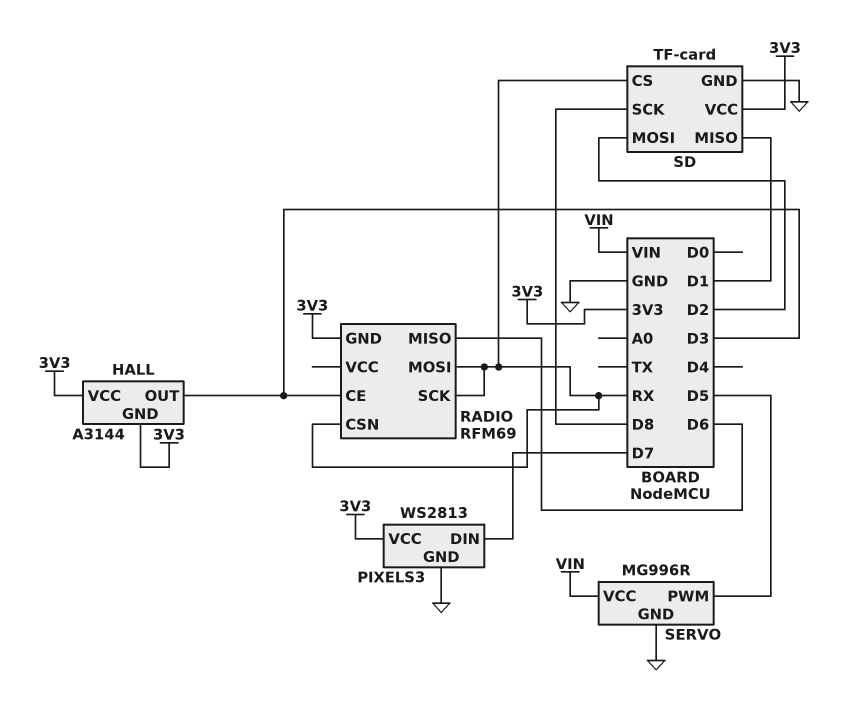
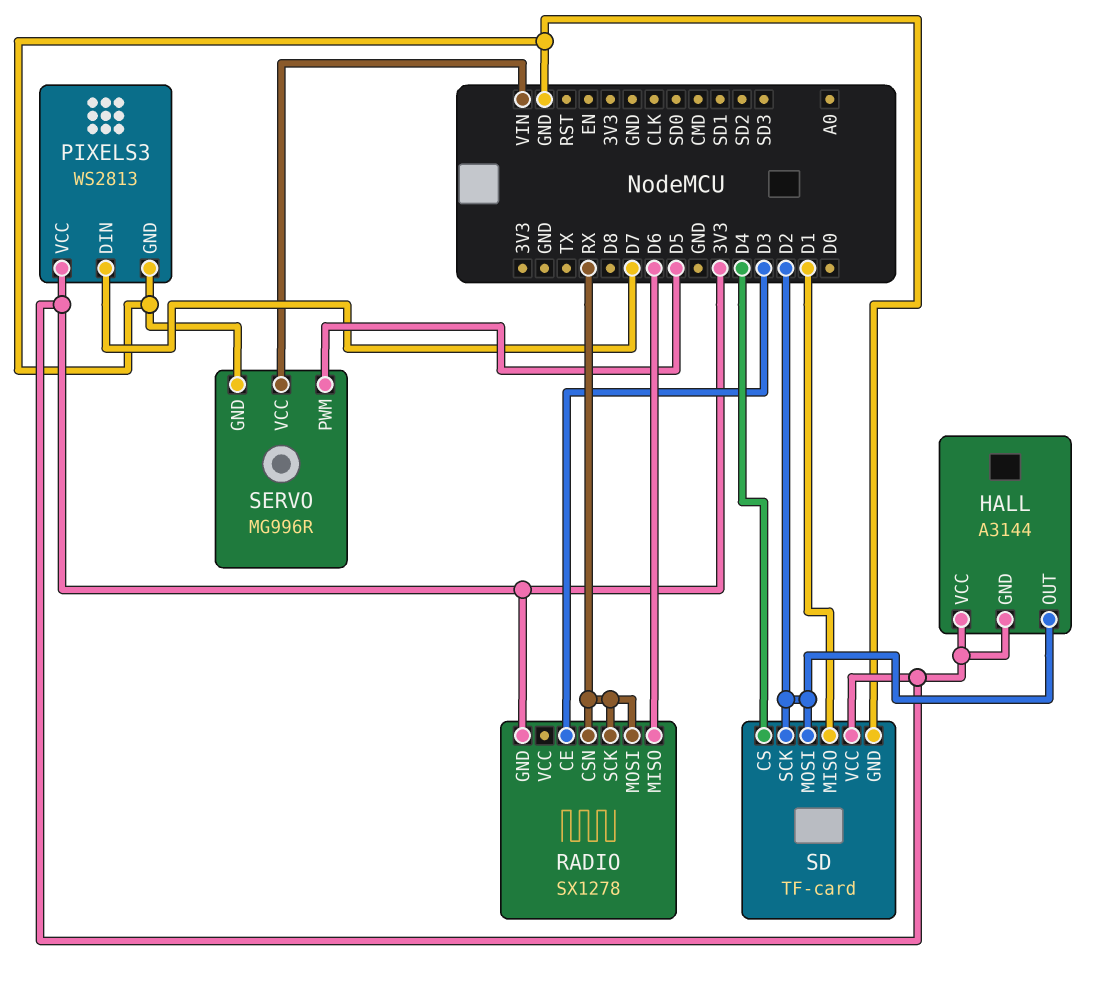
HALL pin OUT: D3 -> D2
RADIO: RFM69 -> SX1278
SD pin CS: RX -> D4
SD pin SCK: D8 -> D2

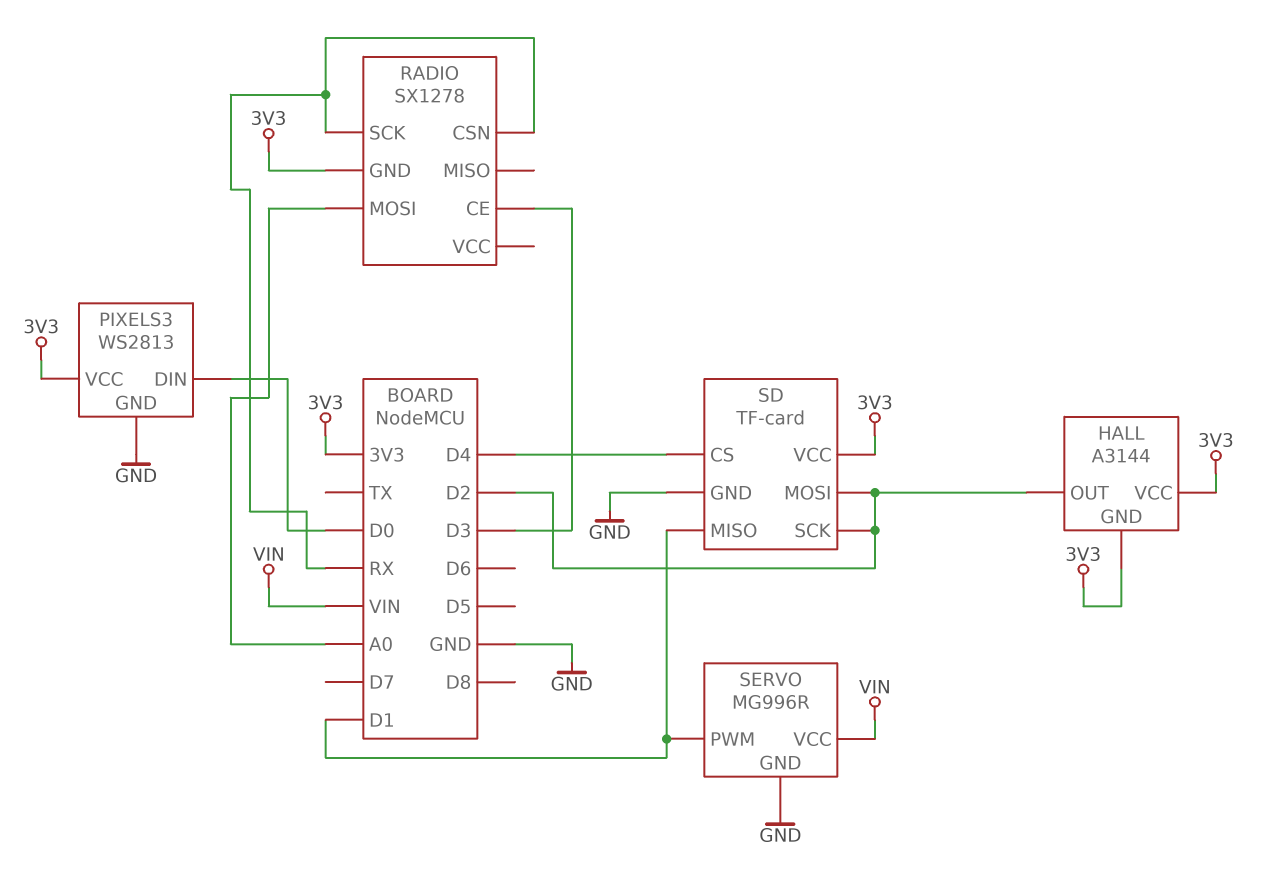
PIXELS3 pin DIN: D7 -> D0
RADIO pin MISO: D6 -> none
RADIO pin MOSI: RX -> A0
SERVO pin PWM: D5 -> D1

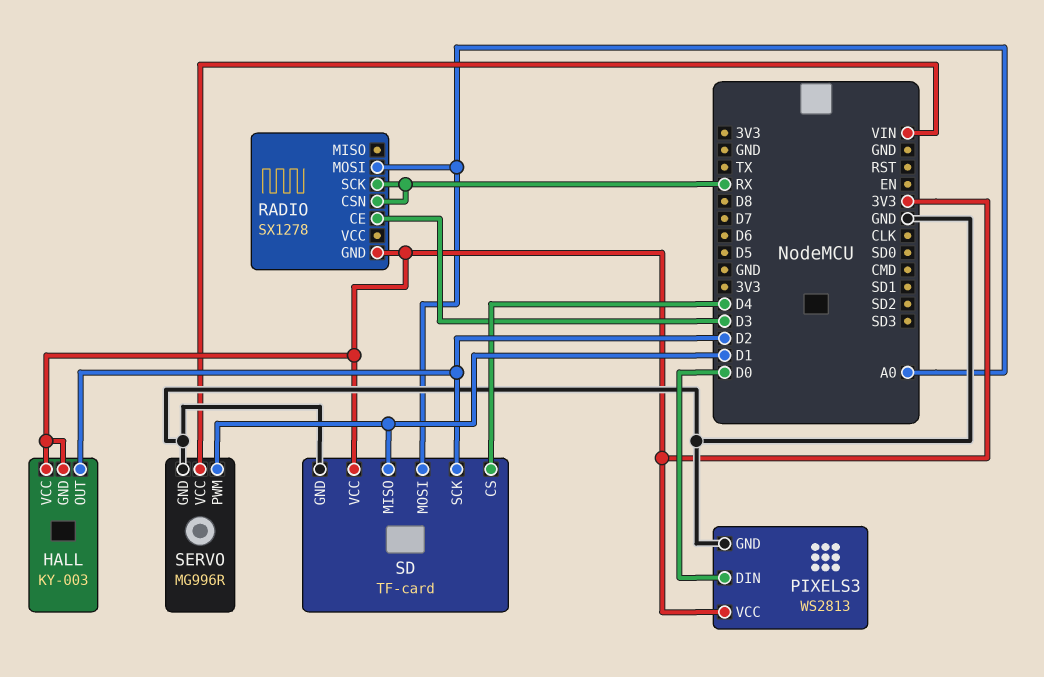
HALL: A3144 -> KY-003
SD pin MOSI: D2 -> A0

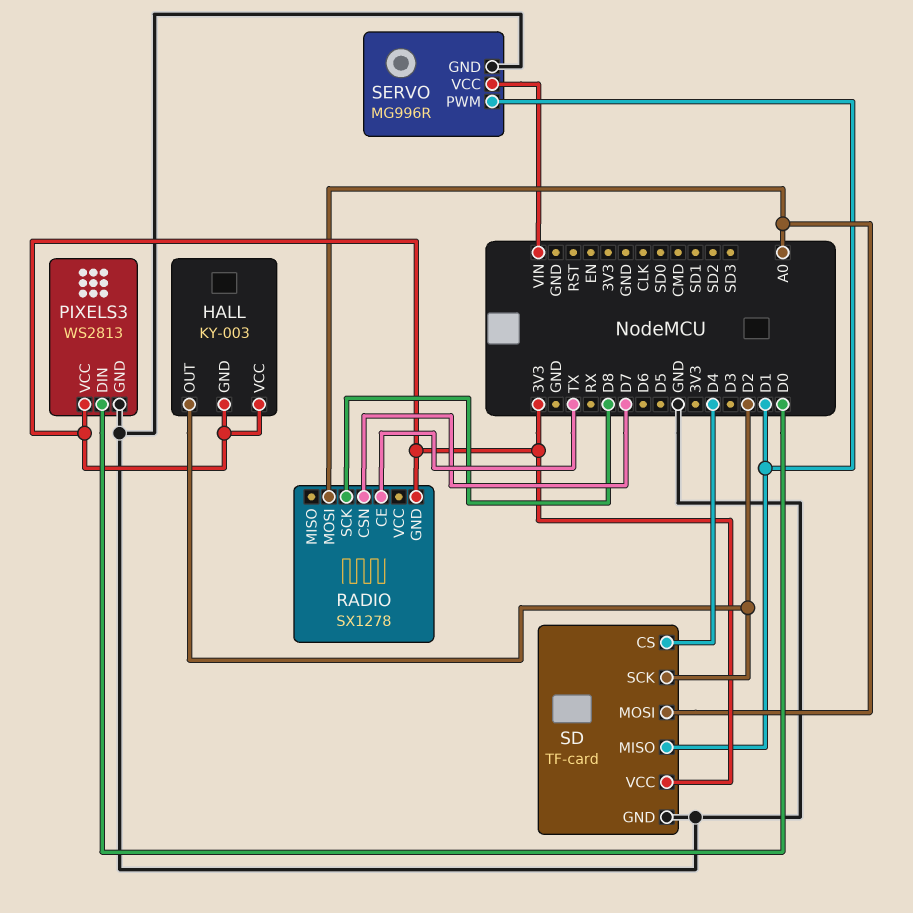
RADIO pin CE: D3 -> TX
RADIO pin CSN: RX -> D7
RADIO pin SCK: RX -> D8

